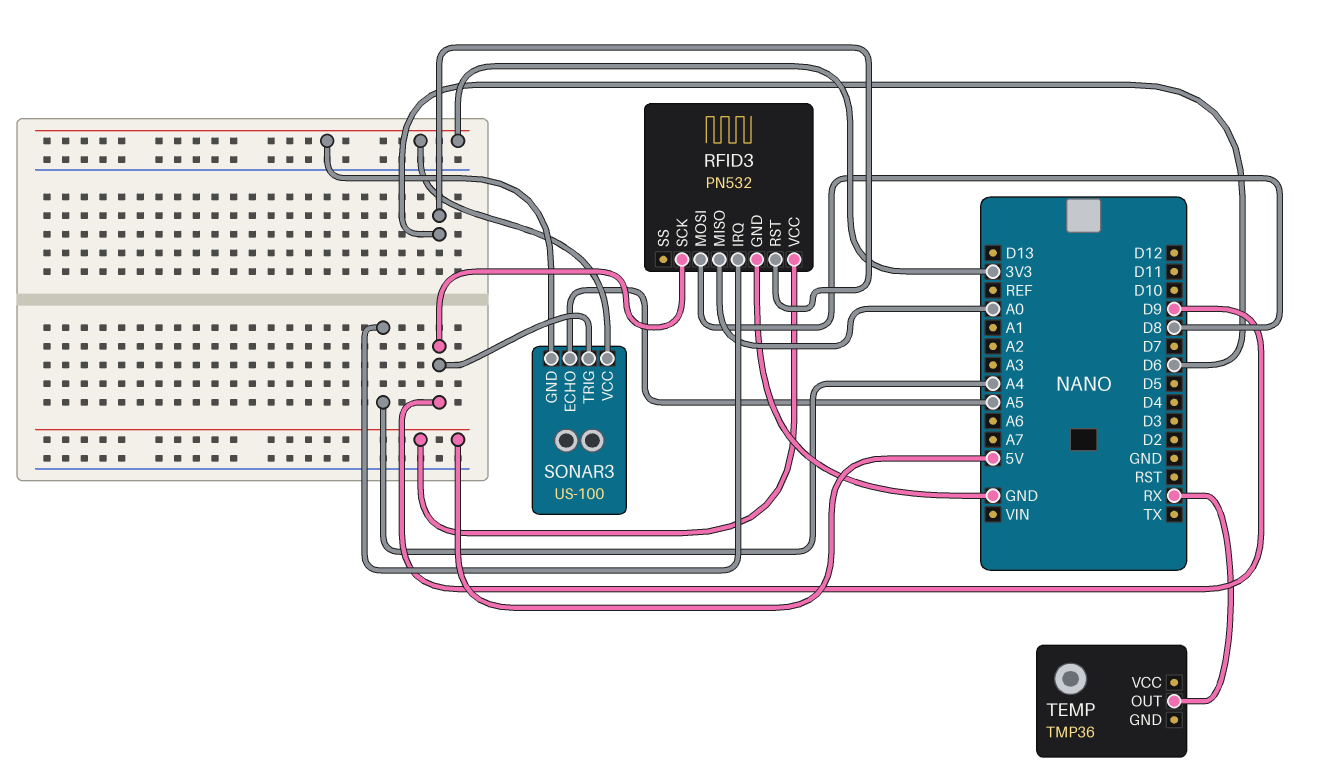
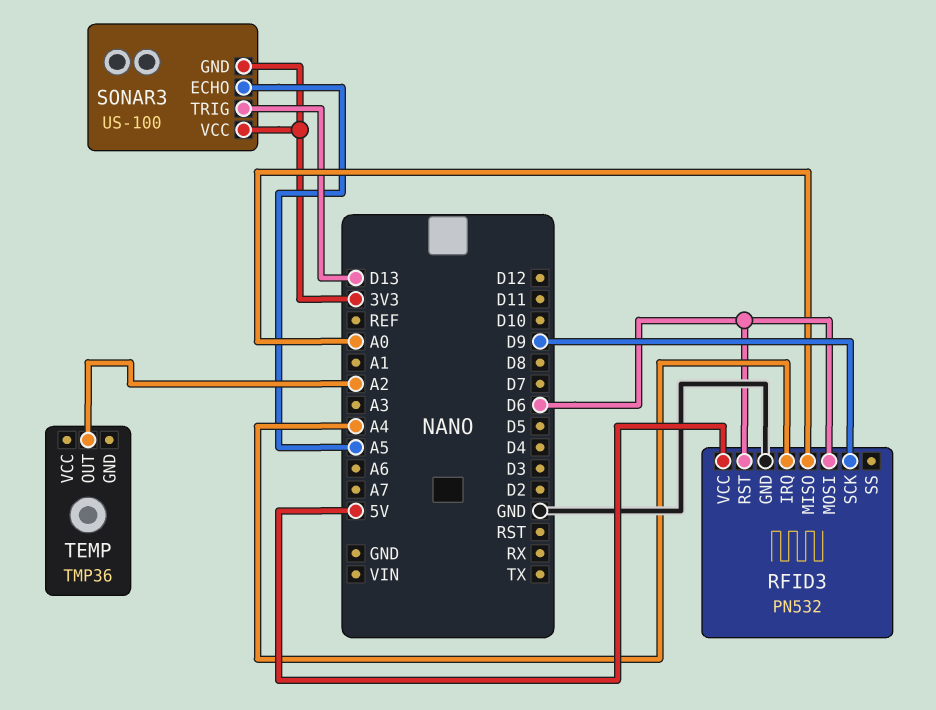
RFID3 pin MOSI: D8 -> D6
SONAR3 pin TRIG: D9 -> D13
TEMP pin OUT: RX -> A2

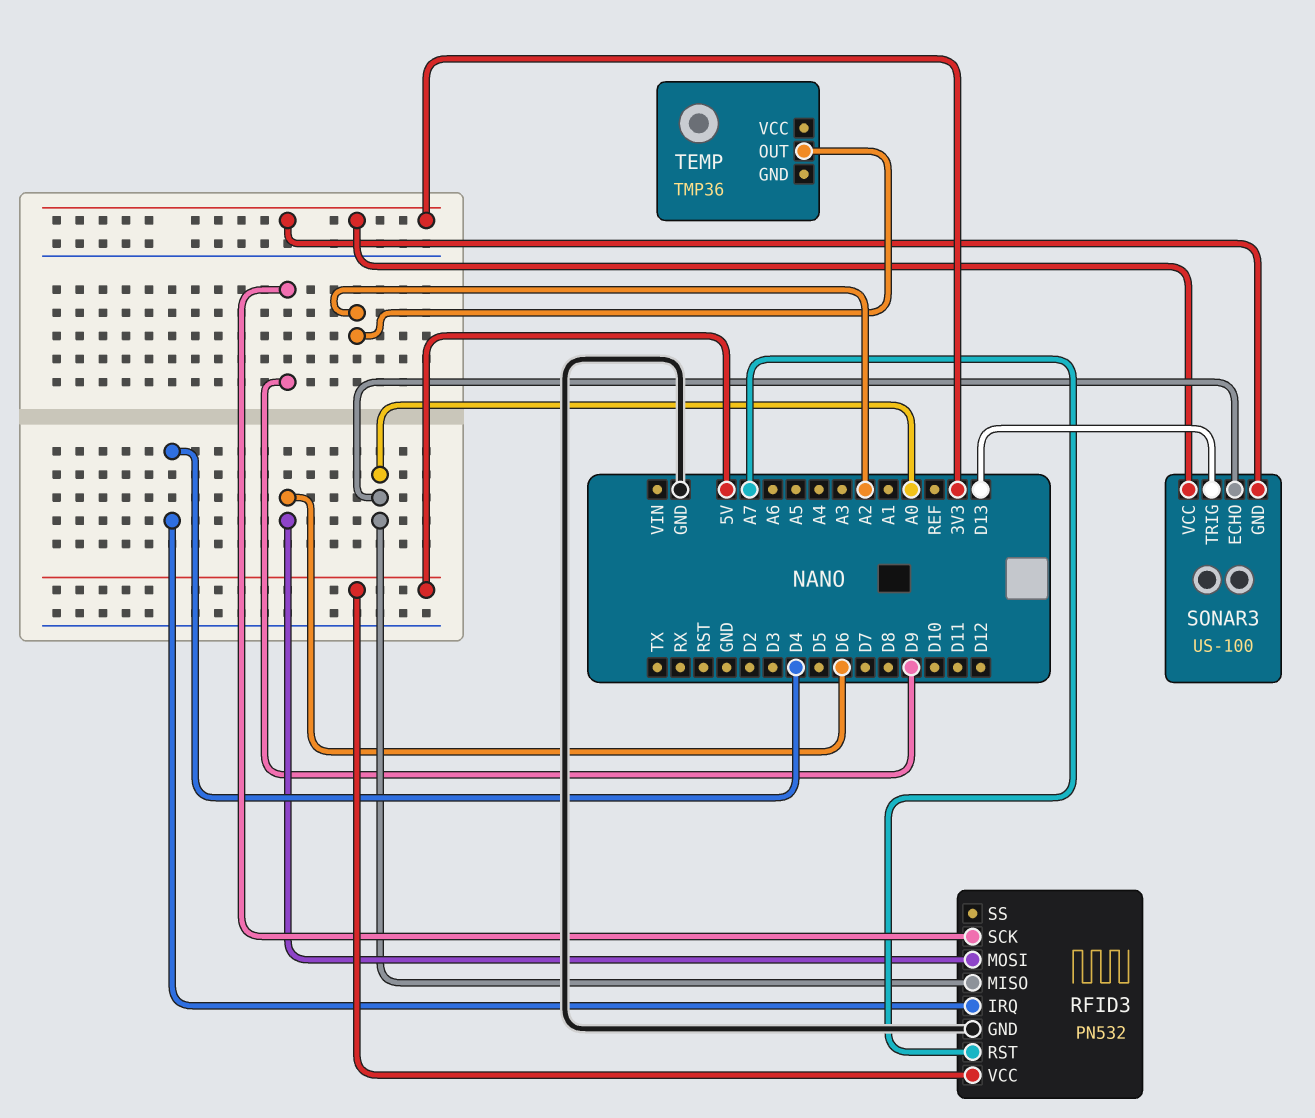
RFID3 pin IRQ: A4 -> D4
RFID3 pin RST: D6 -> A7
SONAR3 pin ECHO: A5 -> A0

